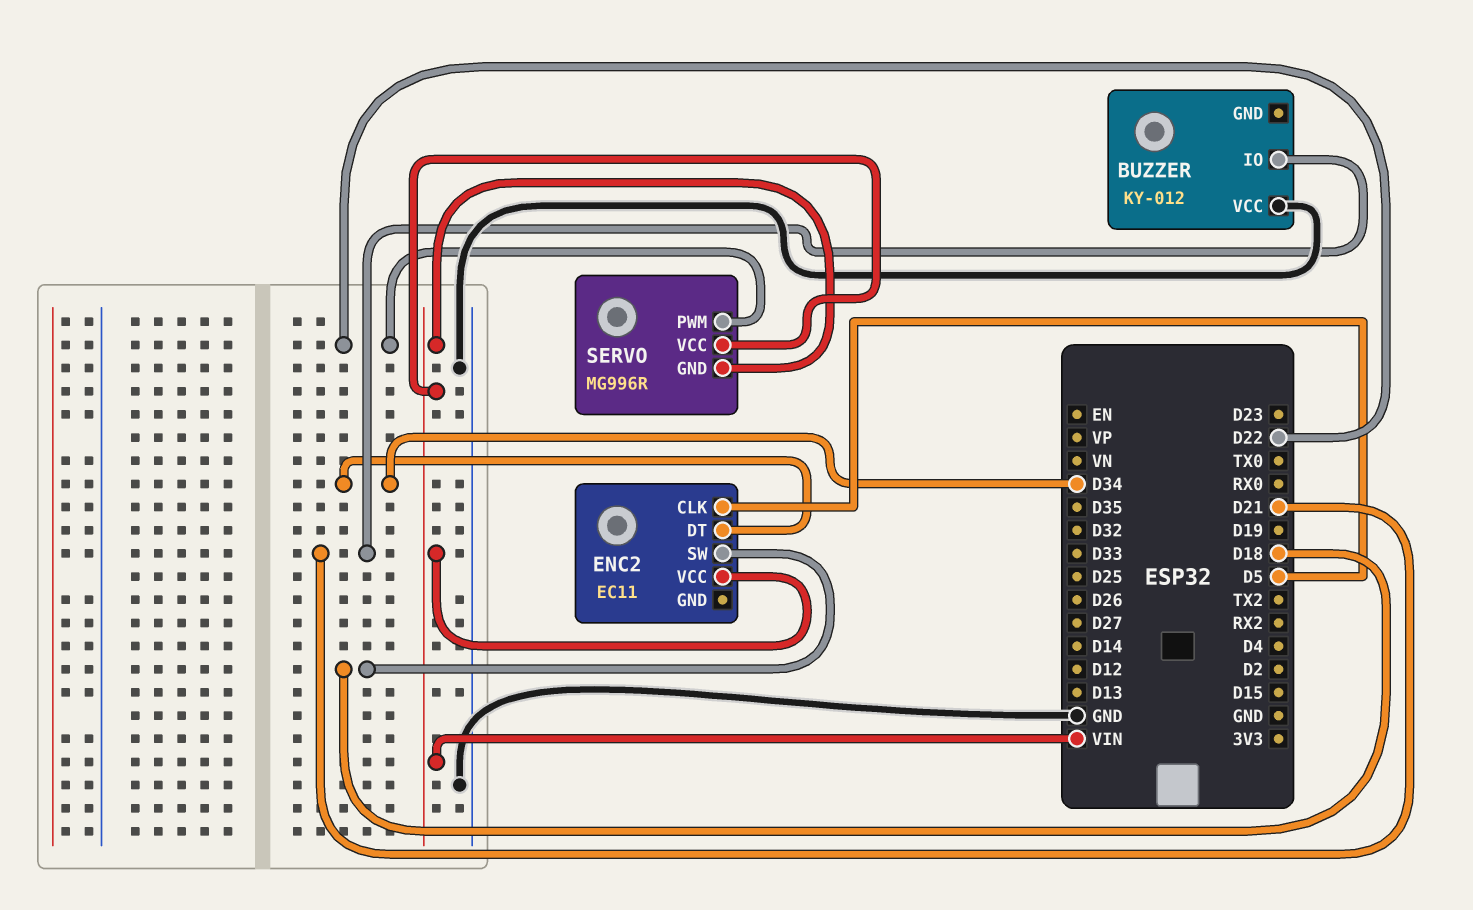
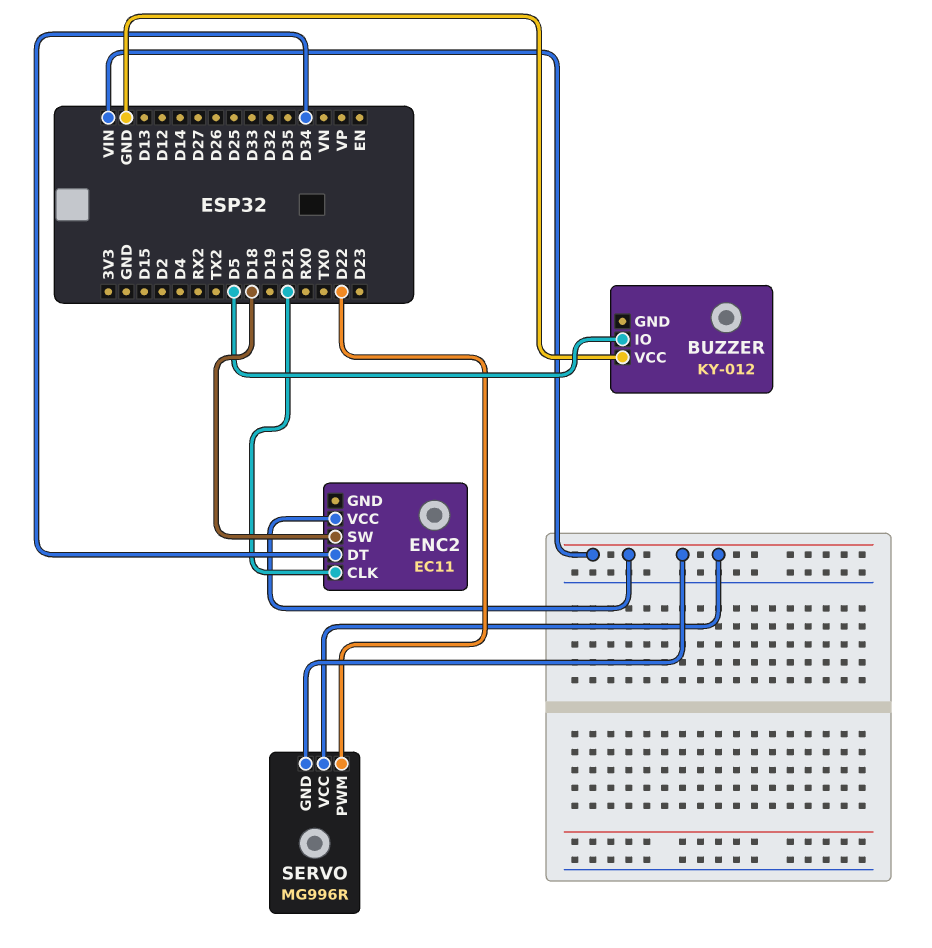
BUZZER pin IO: D21 -> D5
ENC2 pin CLK: D5 -> D21

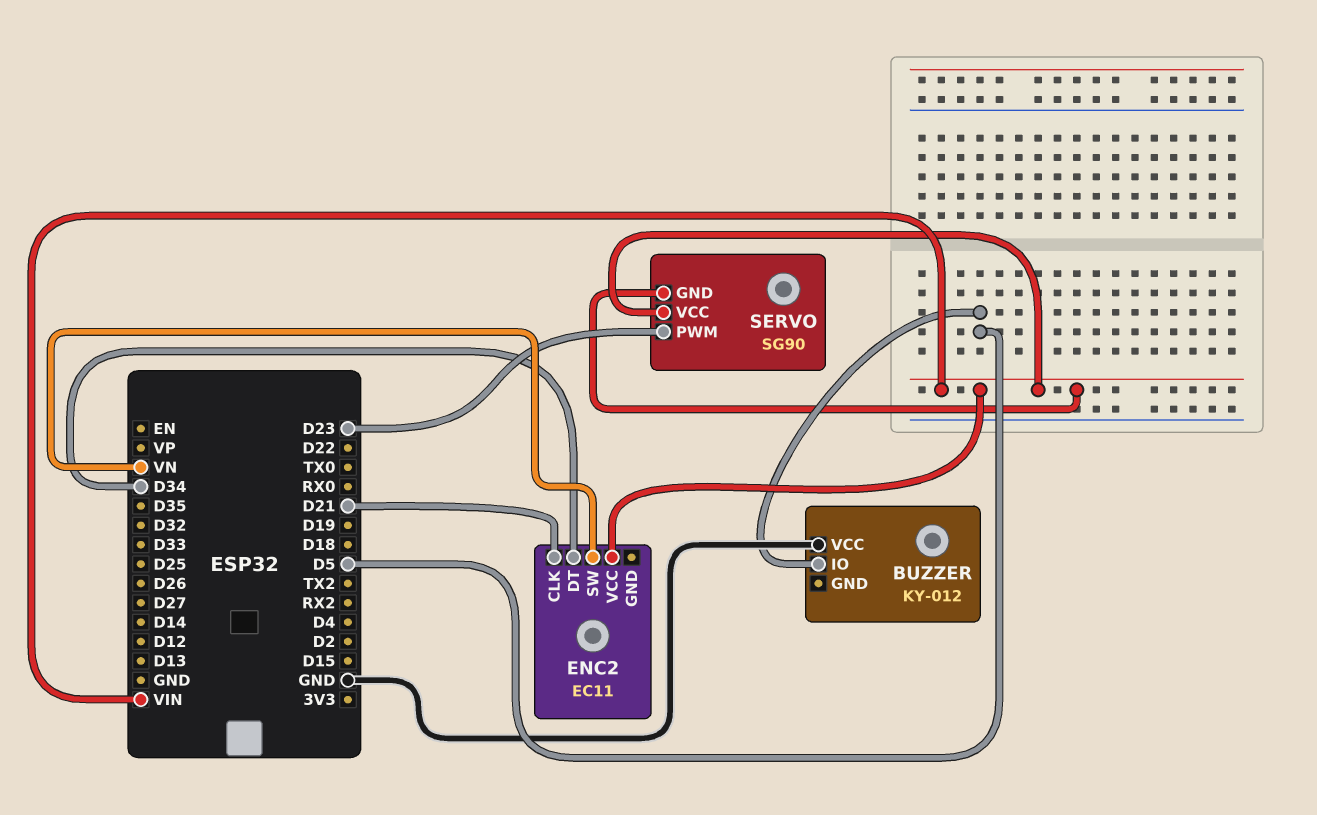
ENC2 pin SW: D18 -> VN
SERVO: MG996R -> SG90
SERVO pin PWM: D22 -> D23

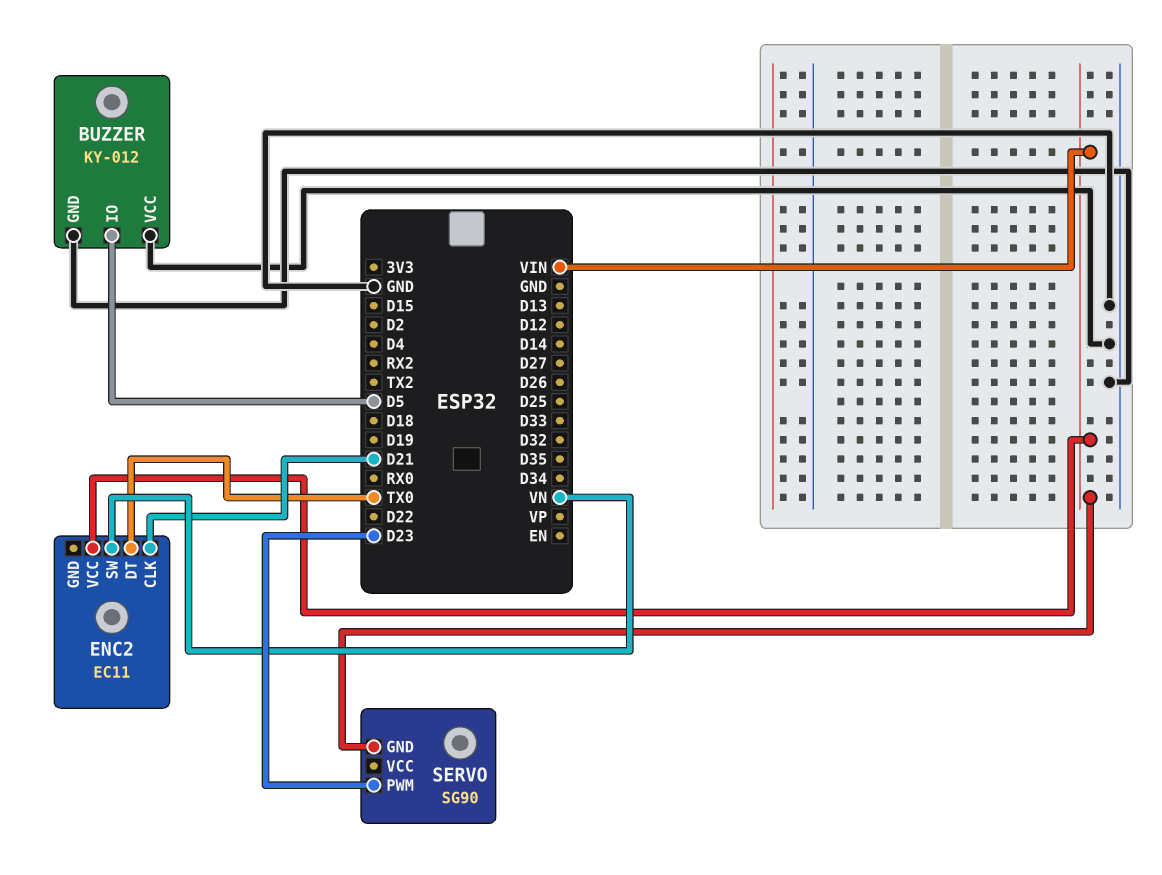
BUZZER pin GND: none -> GND
ENC2 pin DT: D34 -> TX0
SERVO pin VCC: VIN -> none

